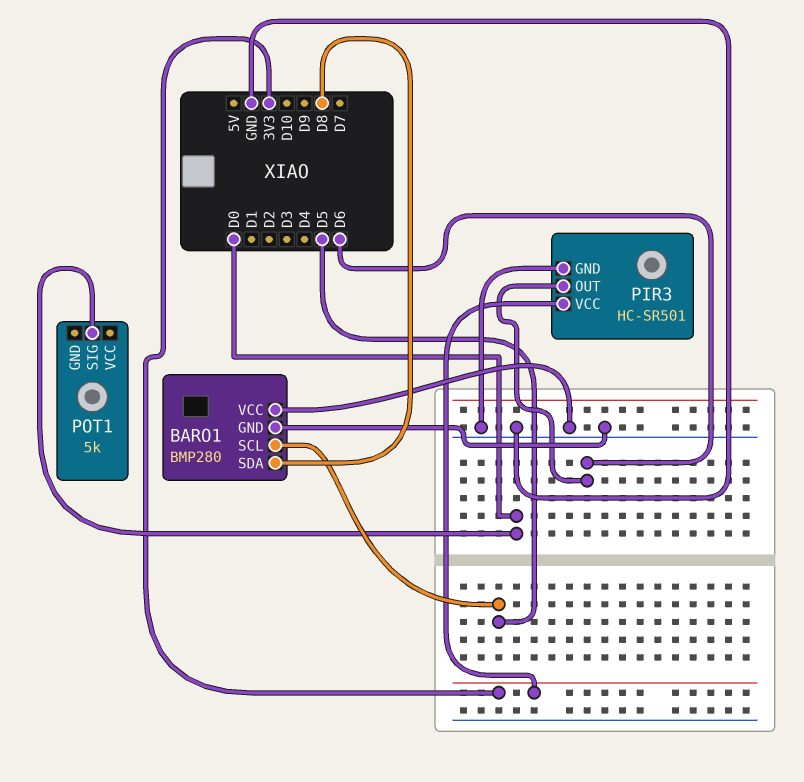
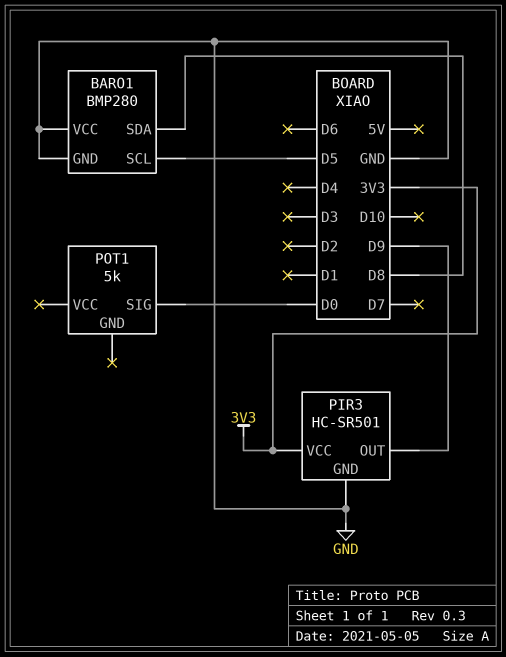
PIR3 pin OUT: D6 -> D9

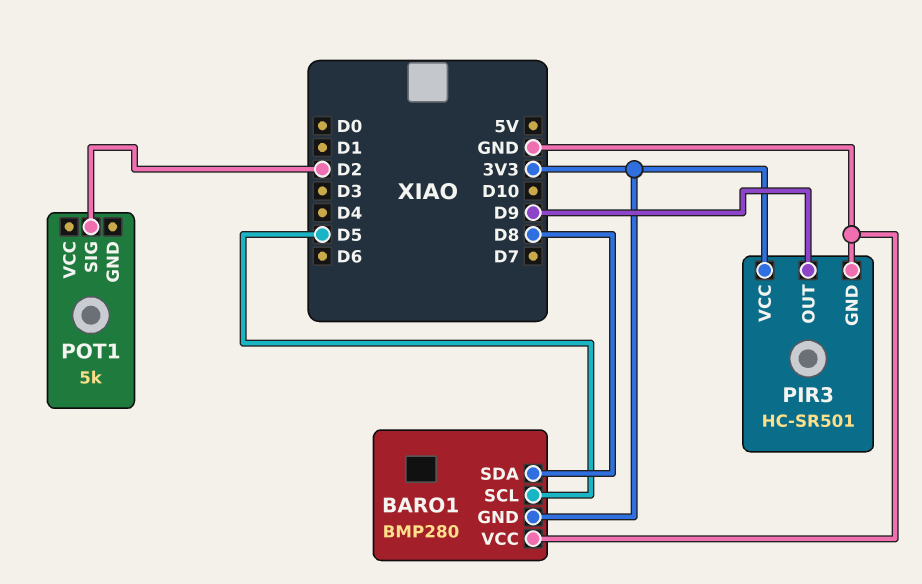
BARO1 pin GND: GND -> 3V3
POT1 pin SIG: D0 -> D2

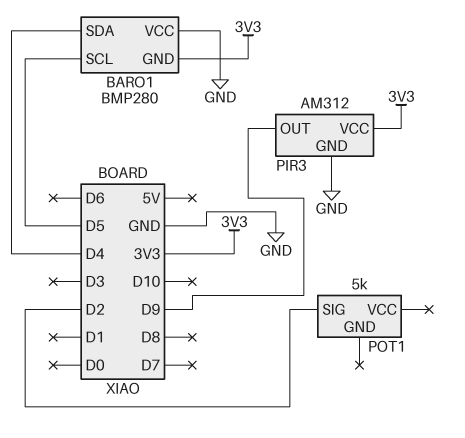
BARO1 pin SDA: D8 -> D4
PIR3: HC-SR501 -> AM312

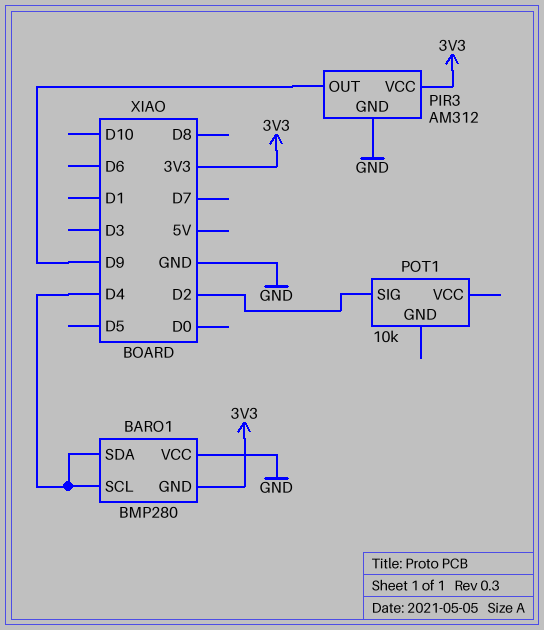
BARO1 pin SCL: D5 -> D4
POT1: 5k -> 10k

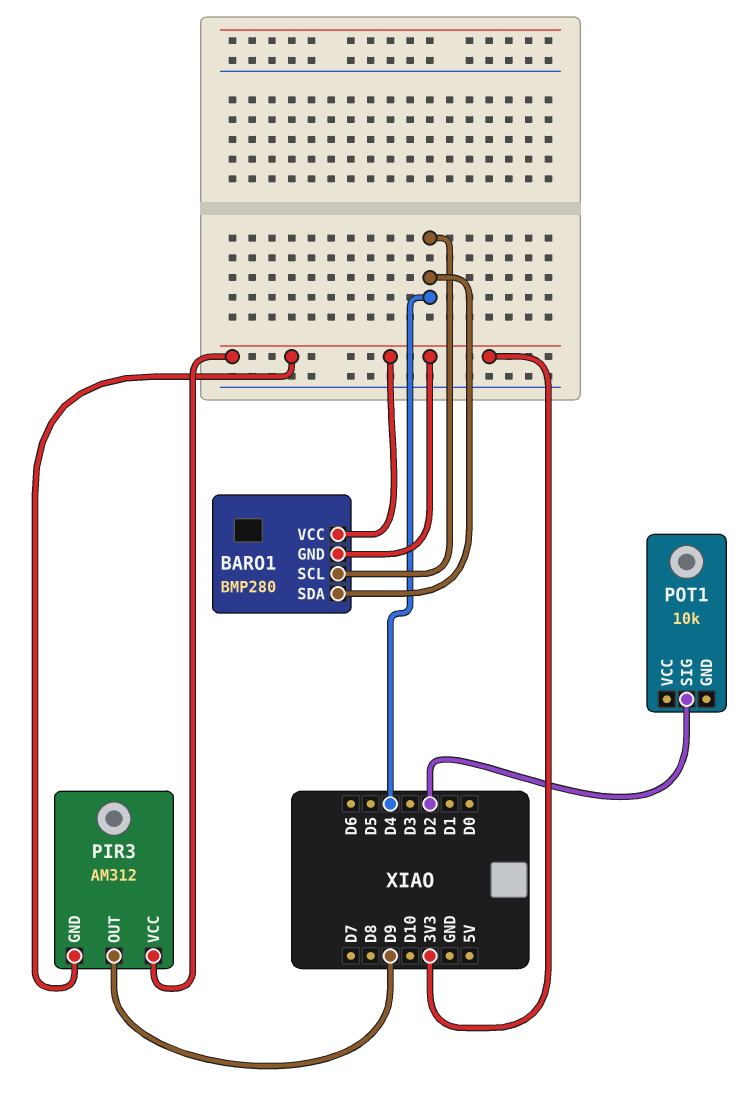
BARO1 pin VCC: GND -> 3V3
PIR3 pin GND: GND -> 3V3

